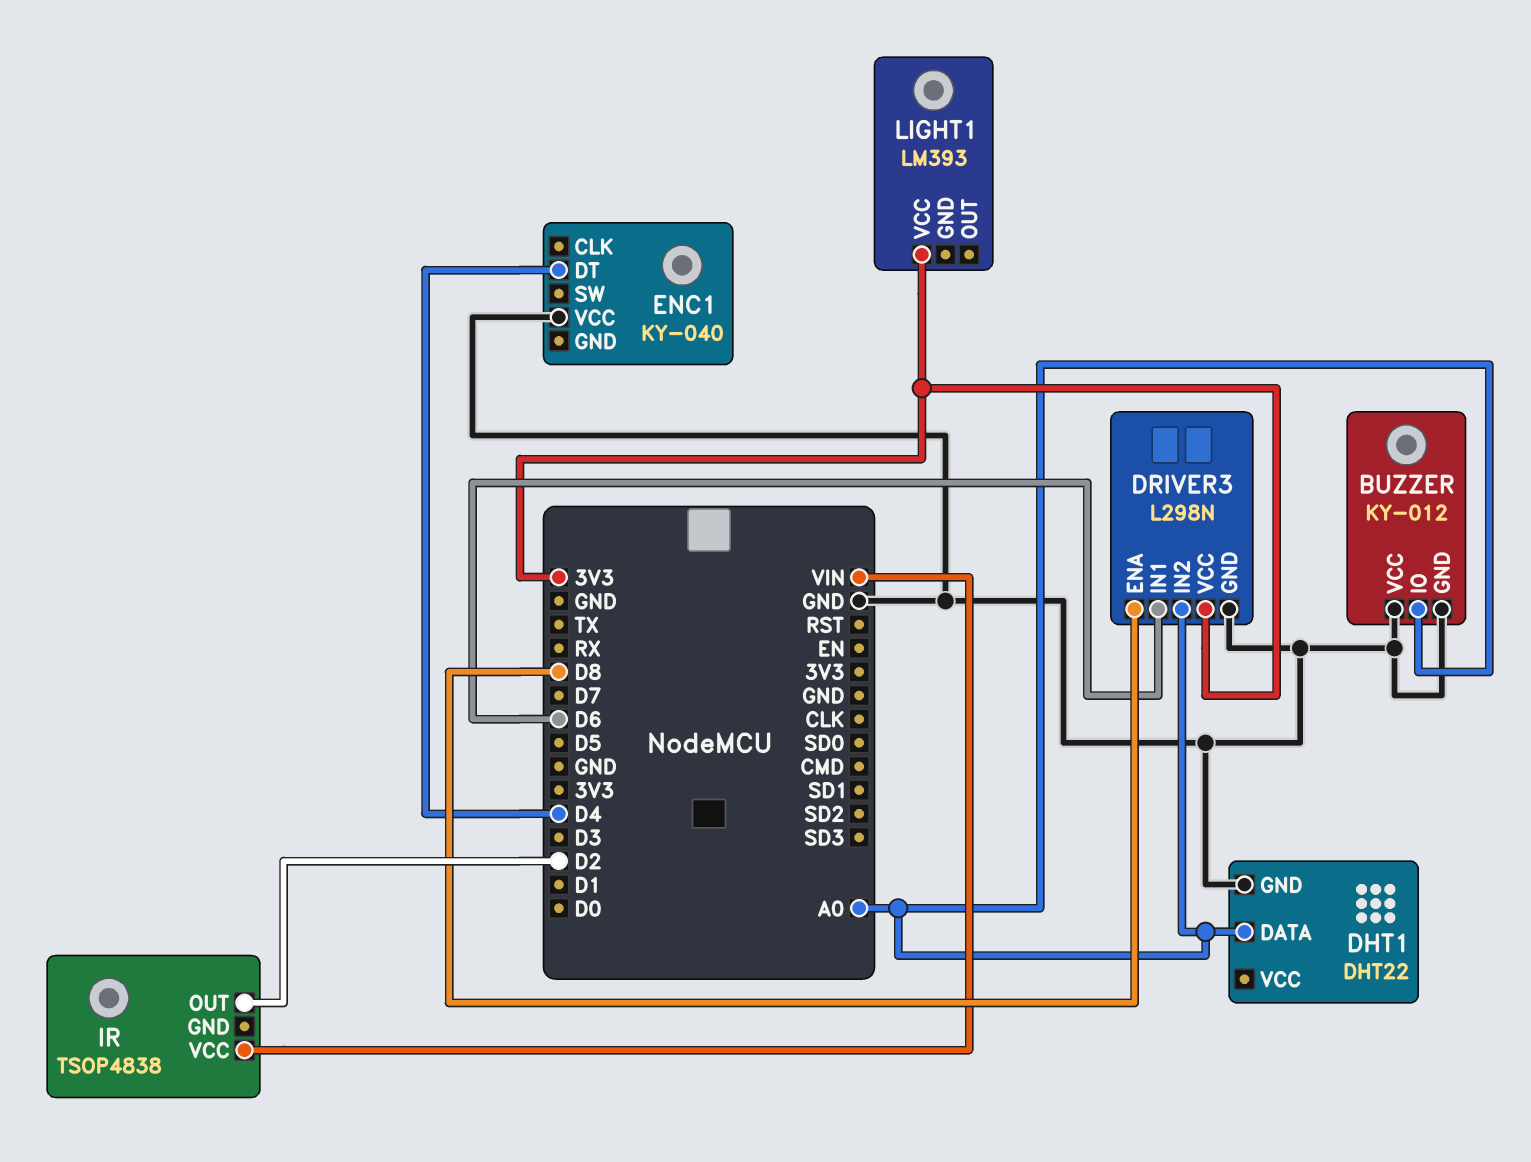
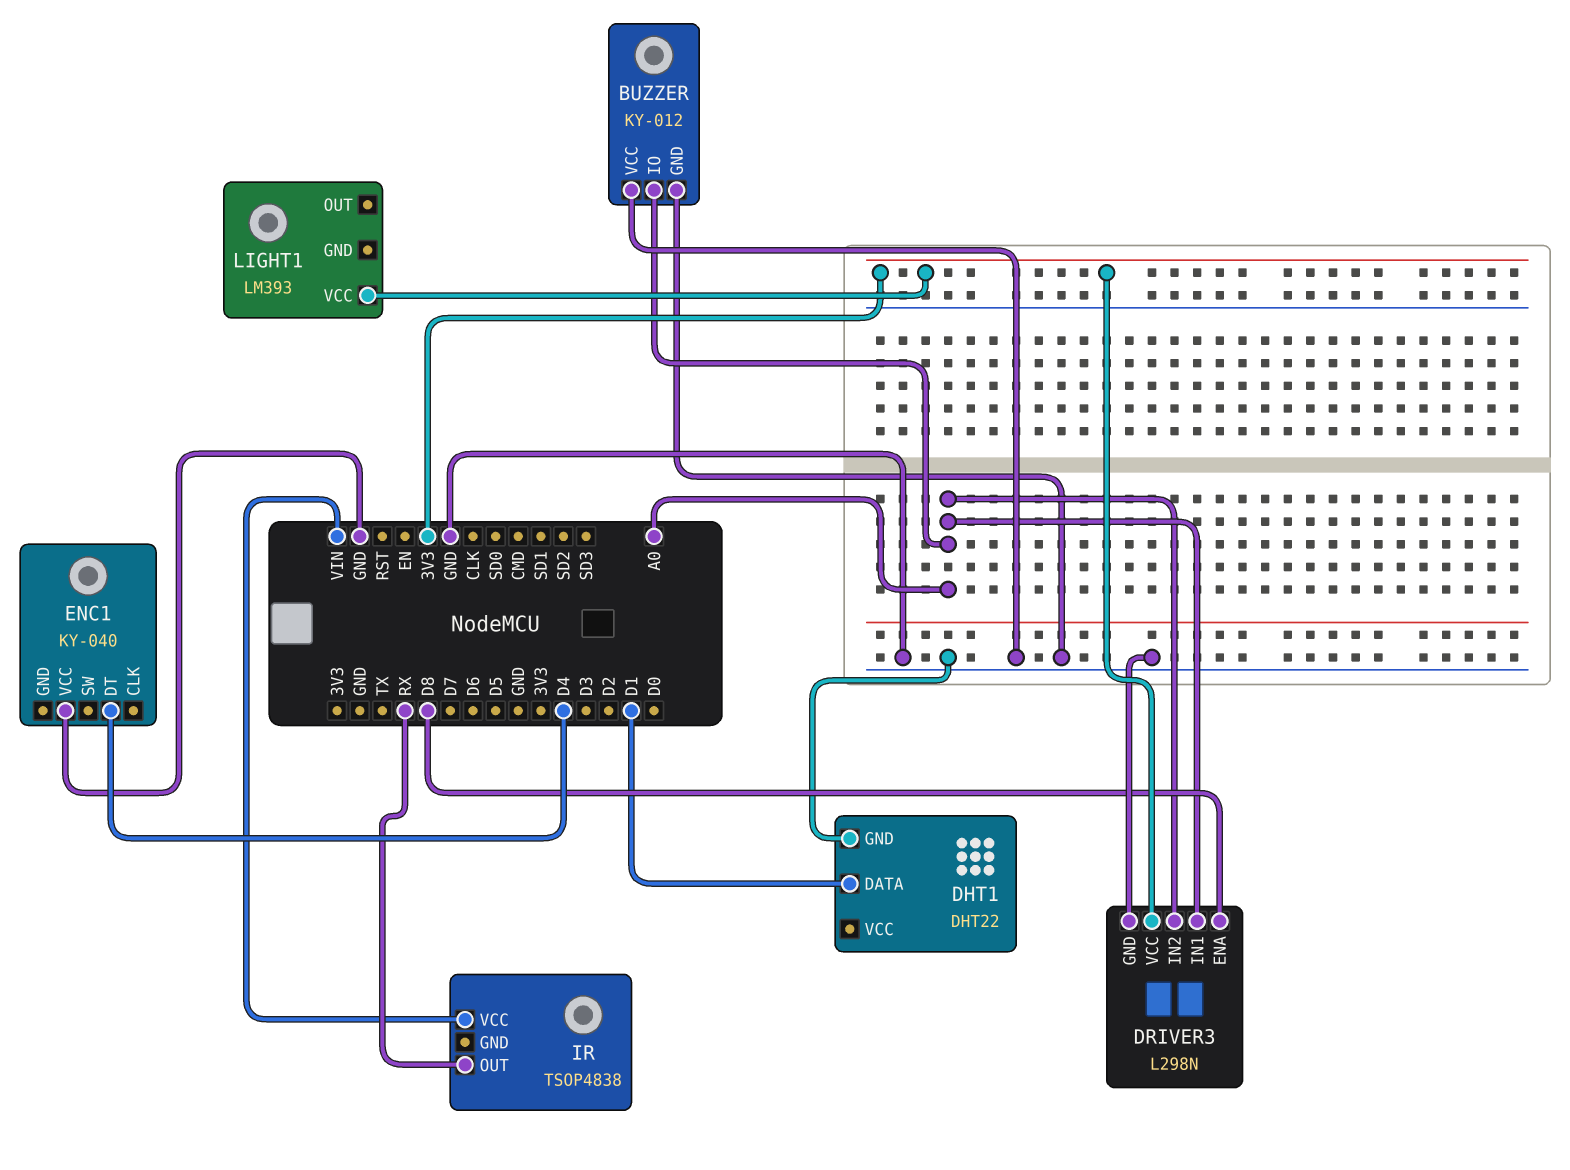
DHT1 pin DATA: A0 -> D1
DRIVER3 pin IN1: D6 -> A0
IR pin OUT: D2 -> RX

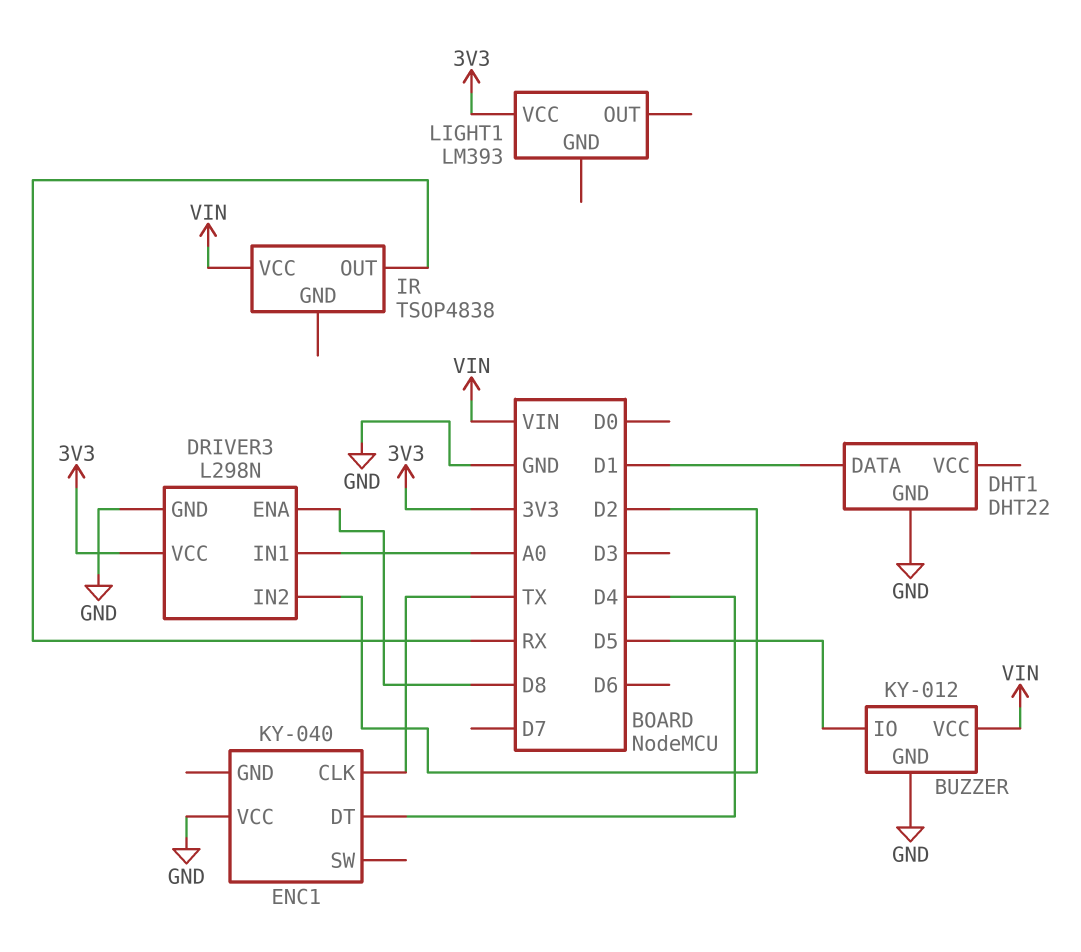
BUZZER pin IO: A0 -> D5
BUZZER pin VCC: GND -> VIN
DRIVER3 pin IN2: A0 -> D2
ENC1 pin CLK: none -> TX

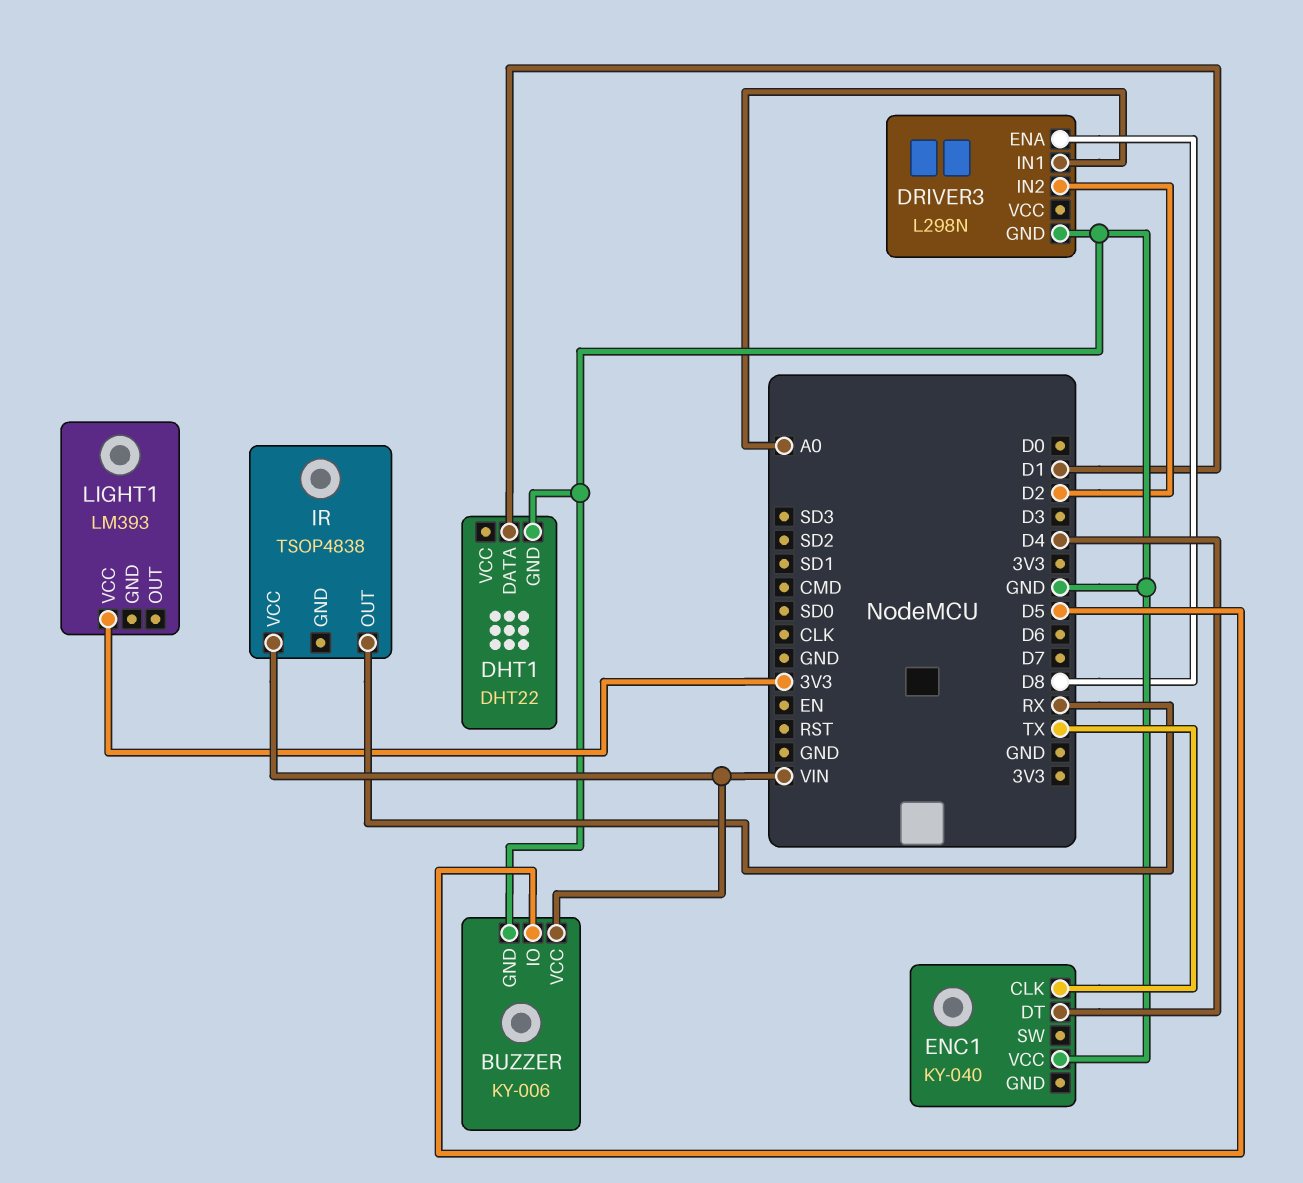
BUZZER: KY-012 -> KY-006
DRIVER3 pin VCC: 3V3 -> none

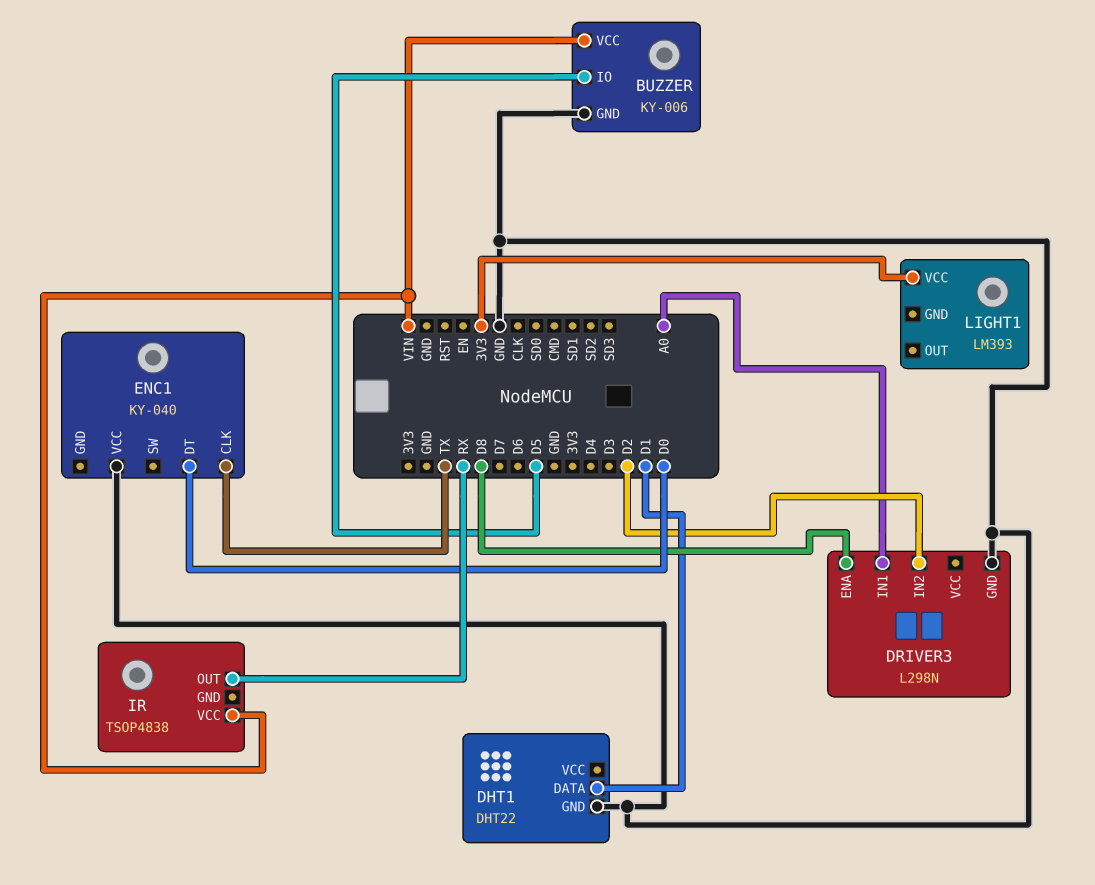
ENC1 pin DT: D4 -> D0

